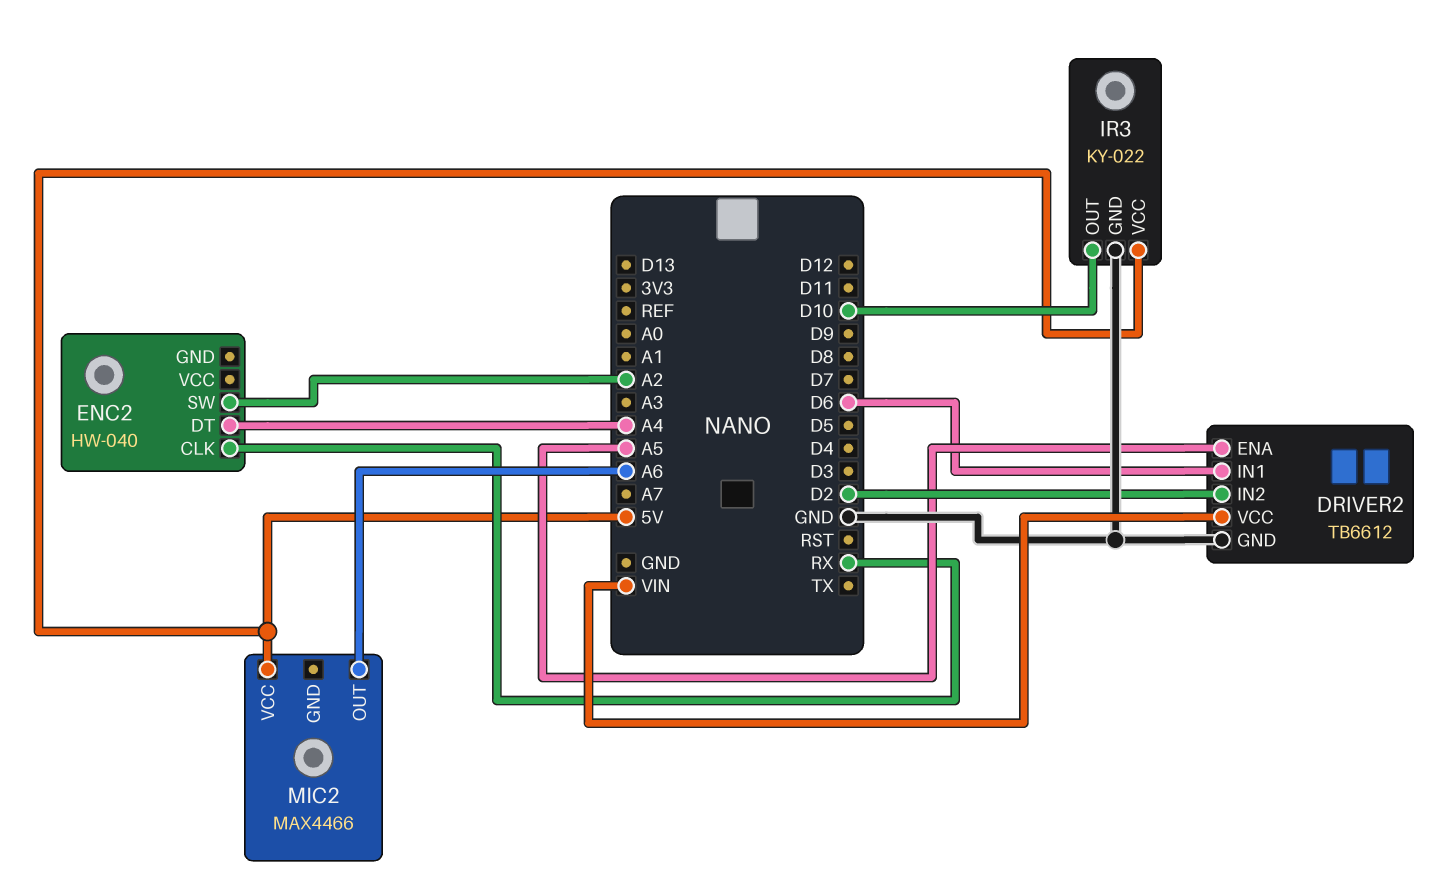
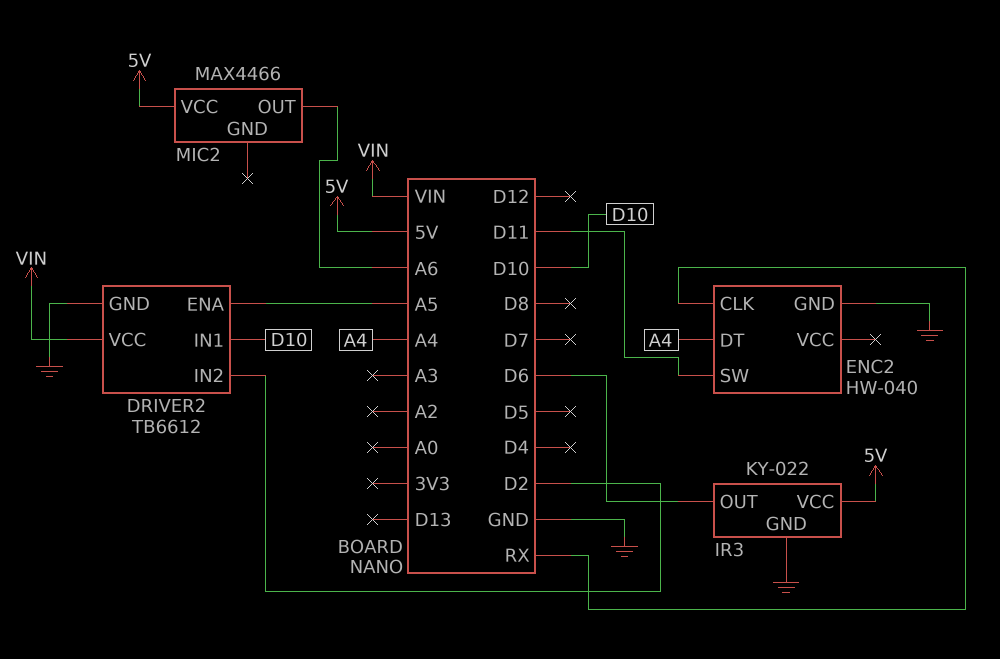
DRIVER2 pin IN1: D6 -> D10
ENC2 pin GND: none -> GND
ENC2 pin SW: A2 -> D11
IR3 pin OUT: D10 -> D6

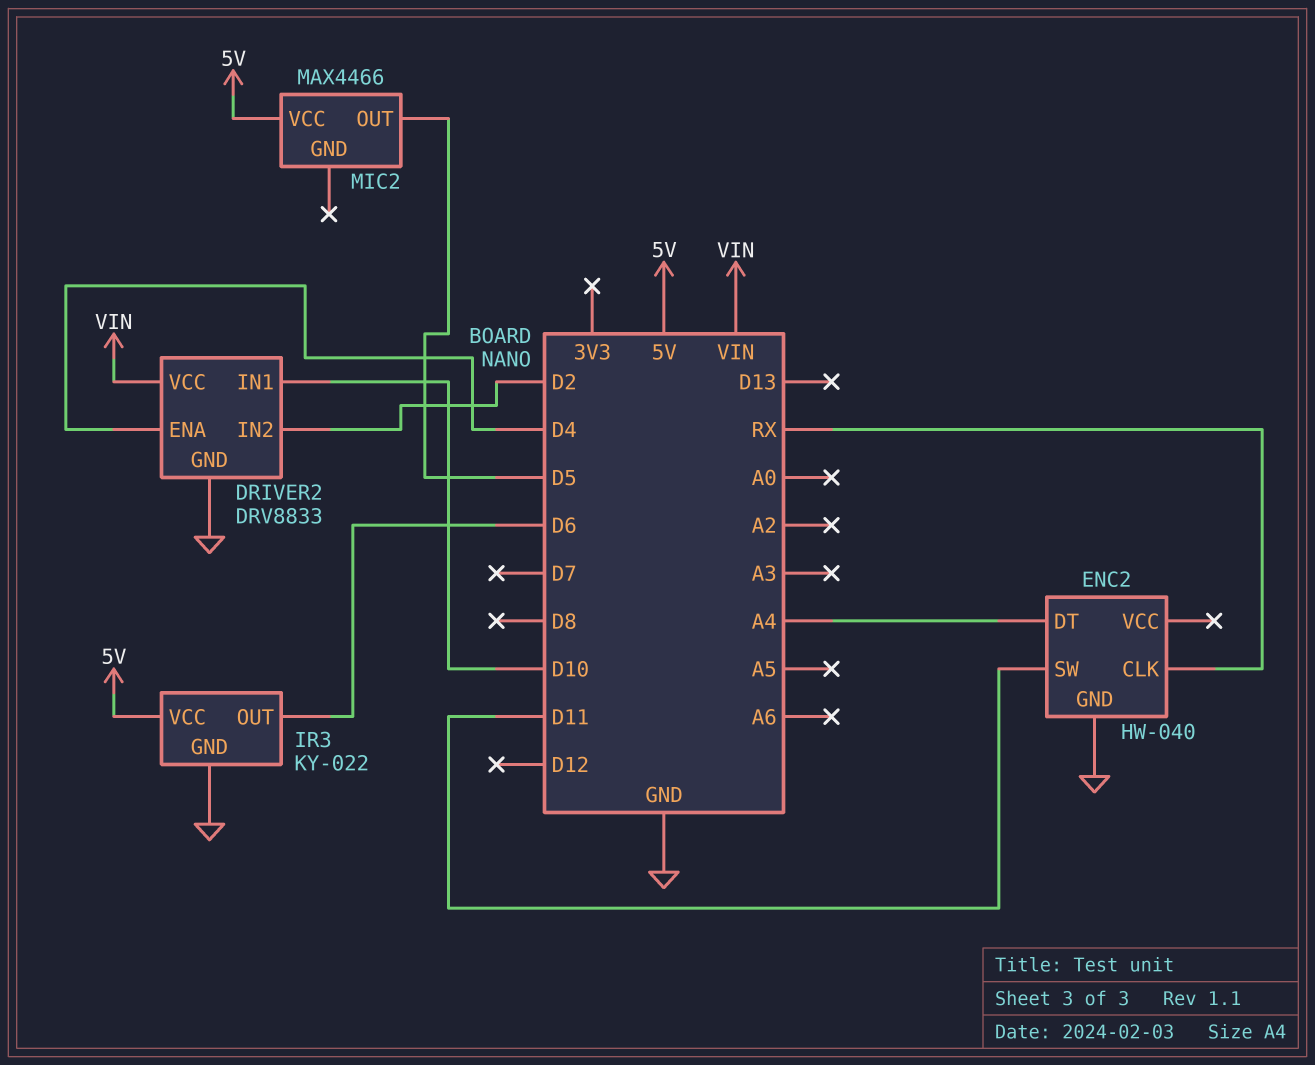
DRIVER2: TB6612 -> DRV8833
DRIVER2 pin ENA: A5 -> D4
MIC2 pin OUT: A6 -> D5

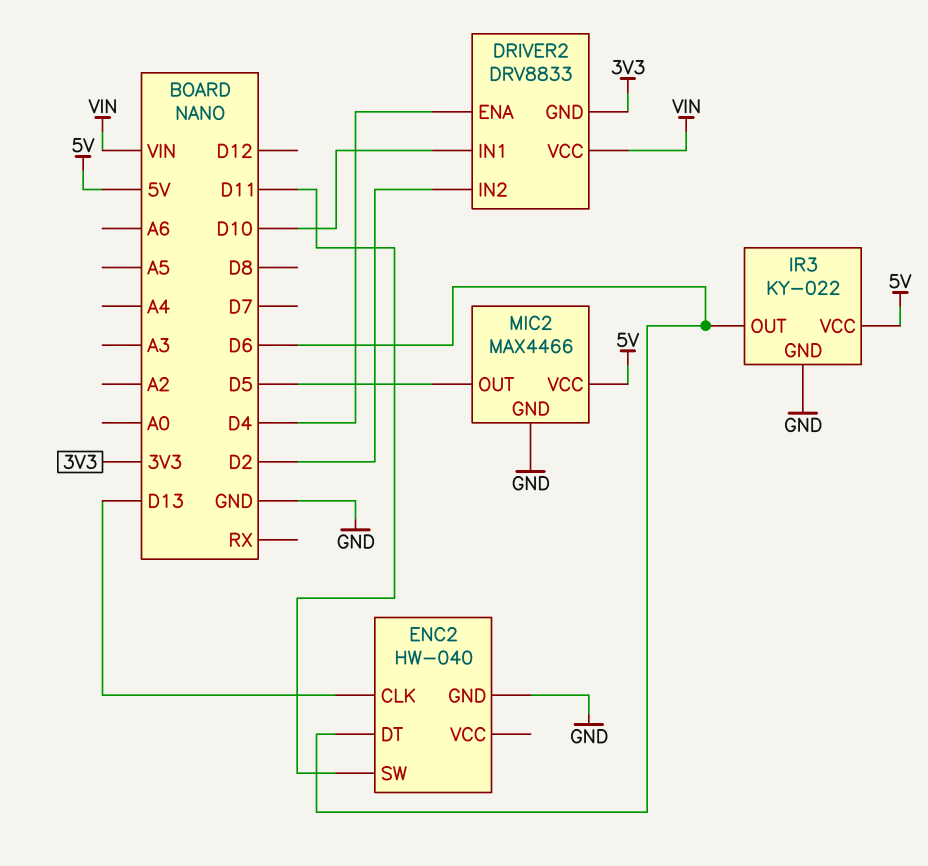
DRIVER2 pin GND: GND -> 3V3
ENC2 pin CLK: RX -> D13
ENC2 pin DT: A4 -> D6
MIC2 pin GND: none -> GND

